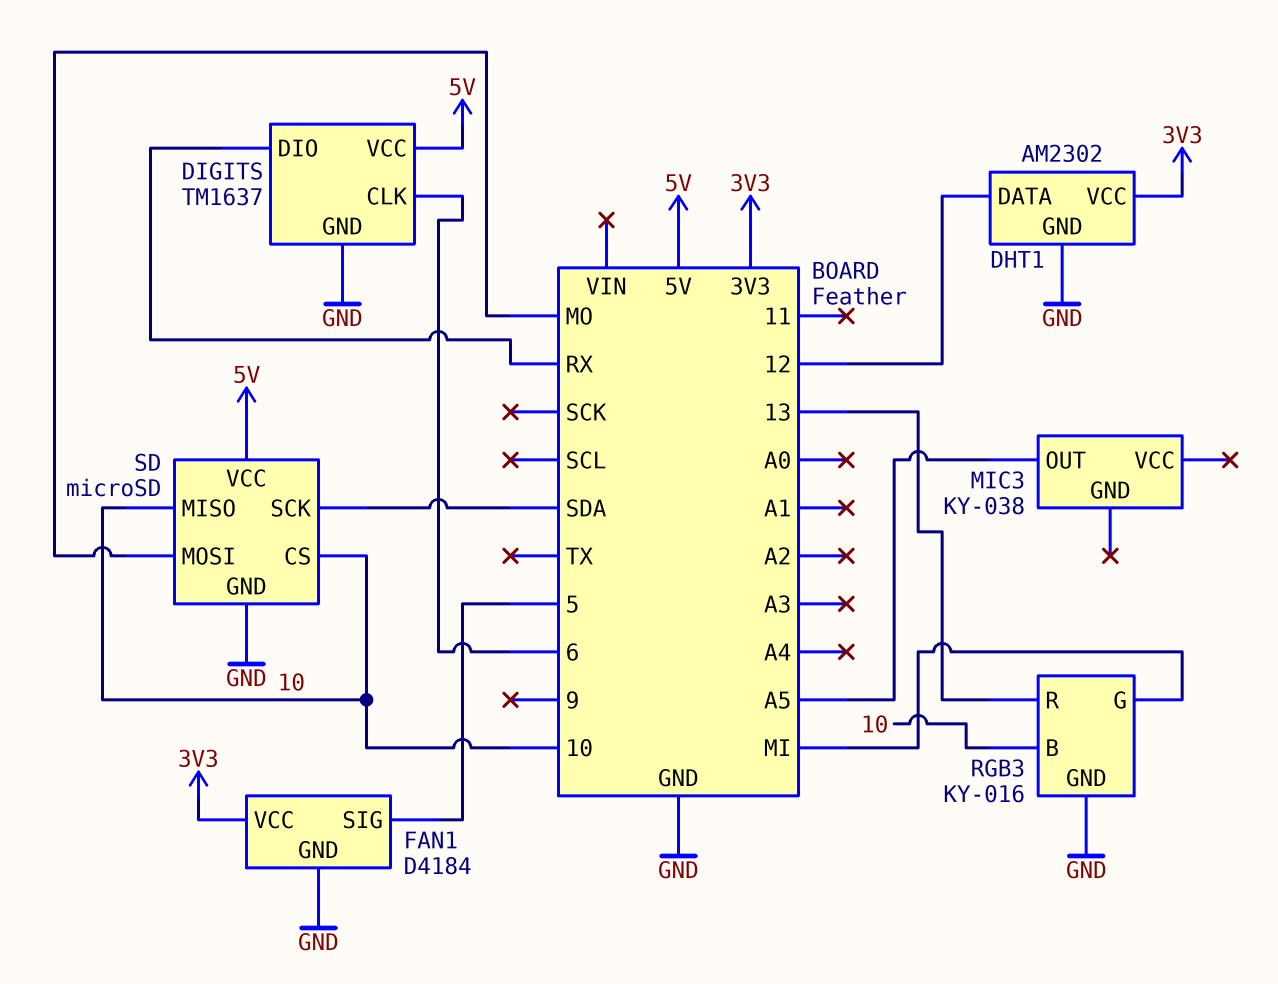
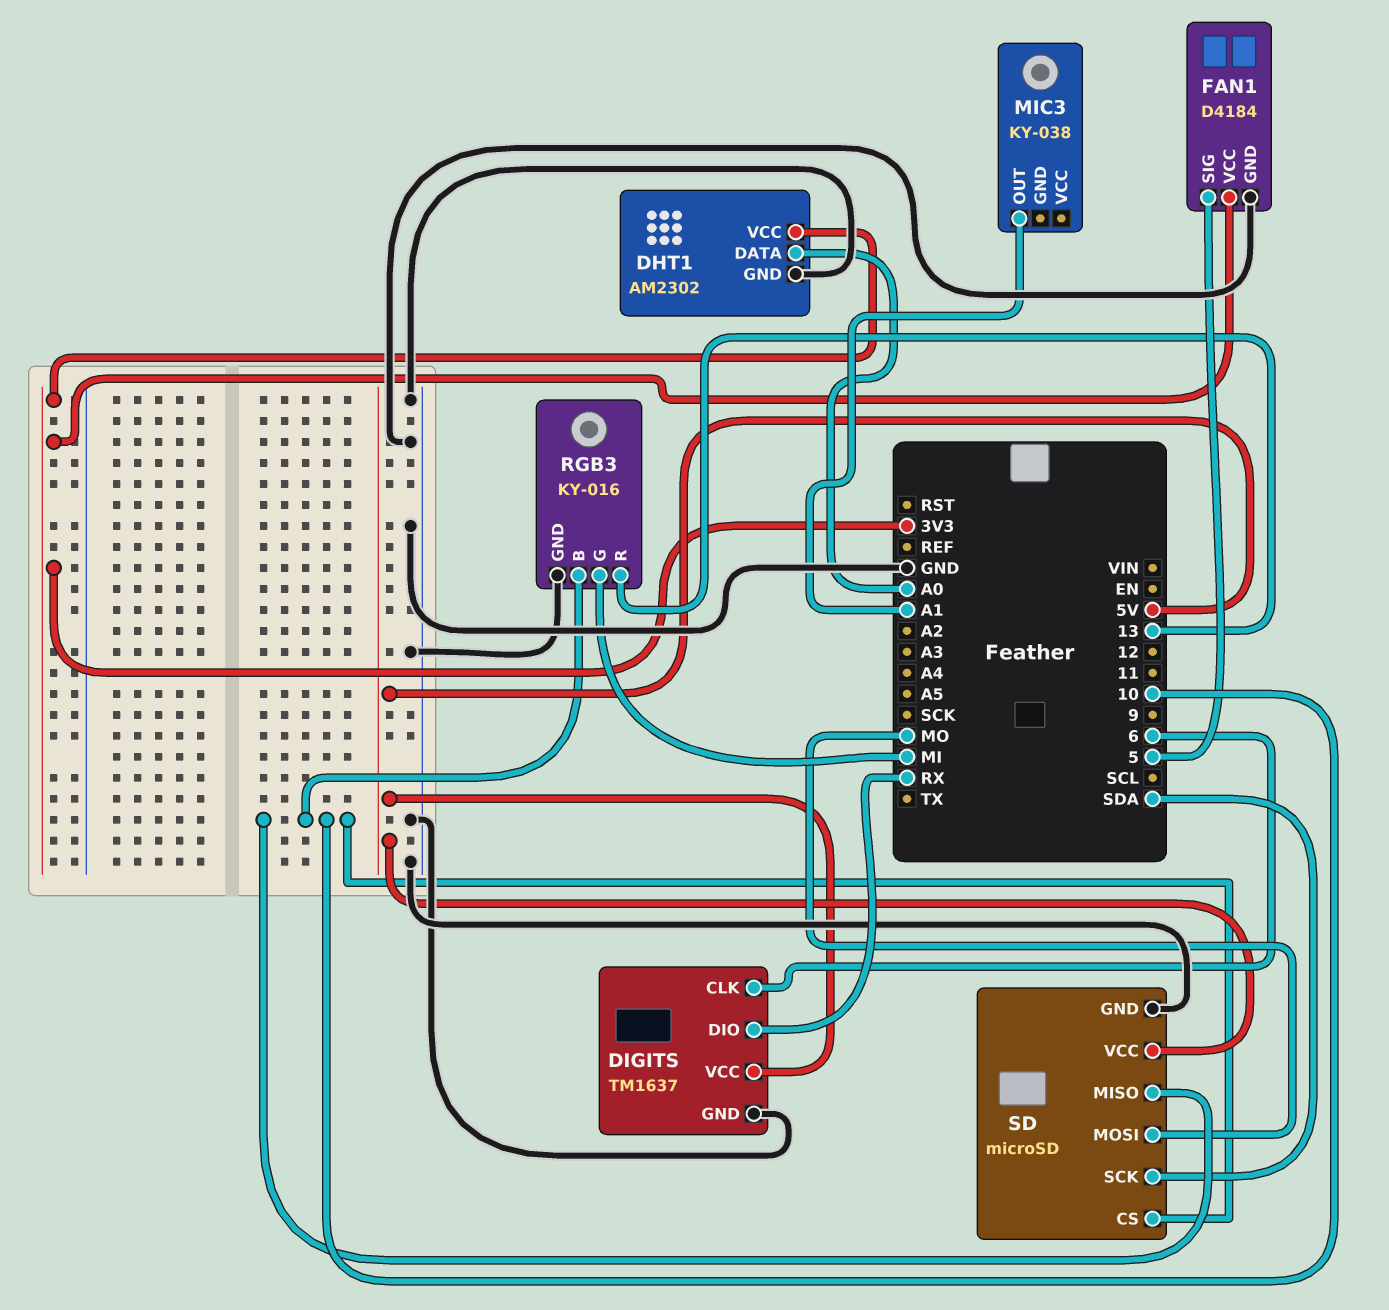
DHT1 pin DATA: 12 -> A0
MIC3 pin OUT: A5 -> A1

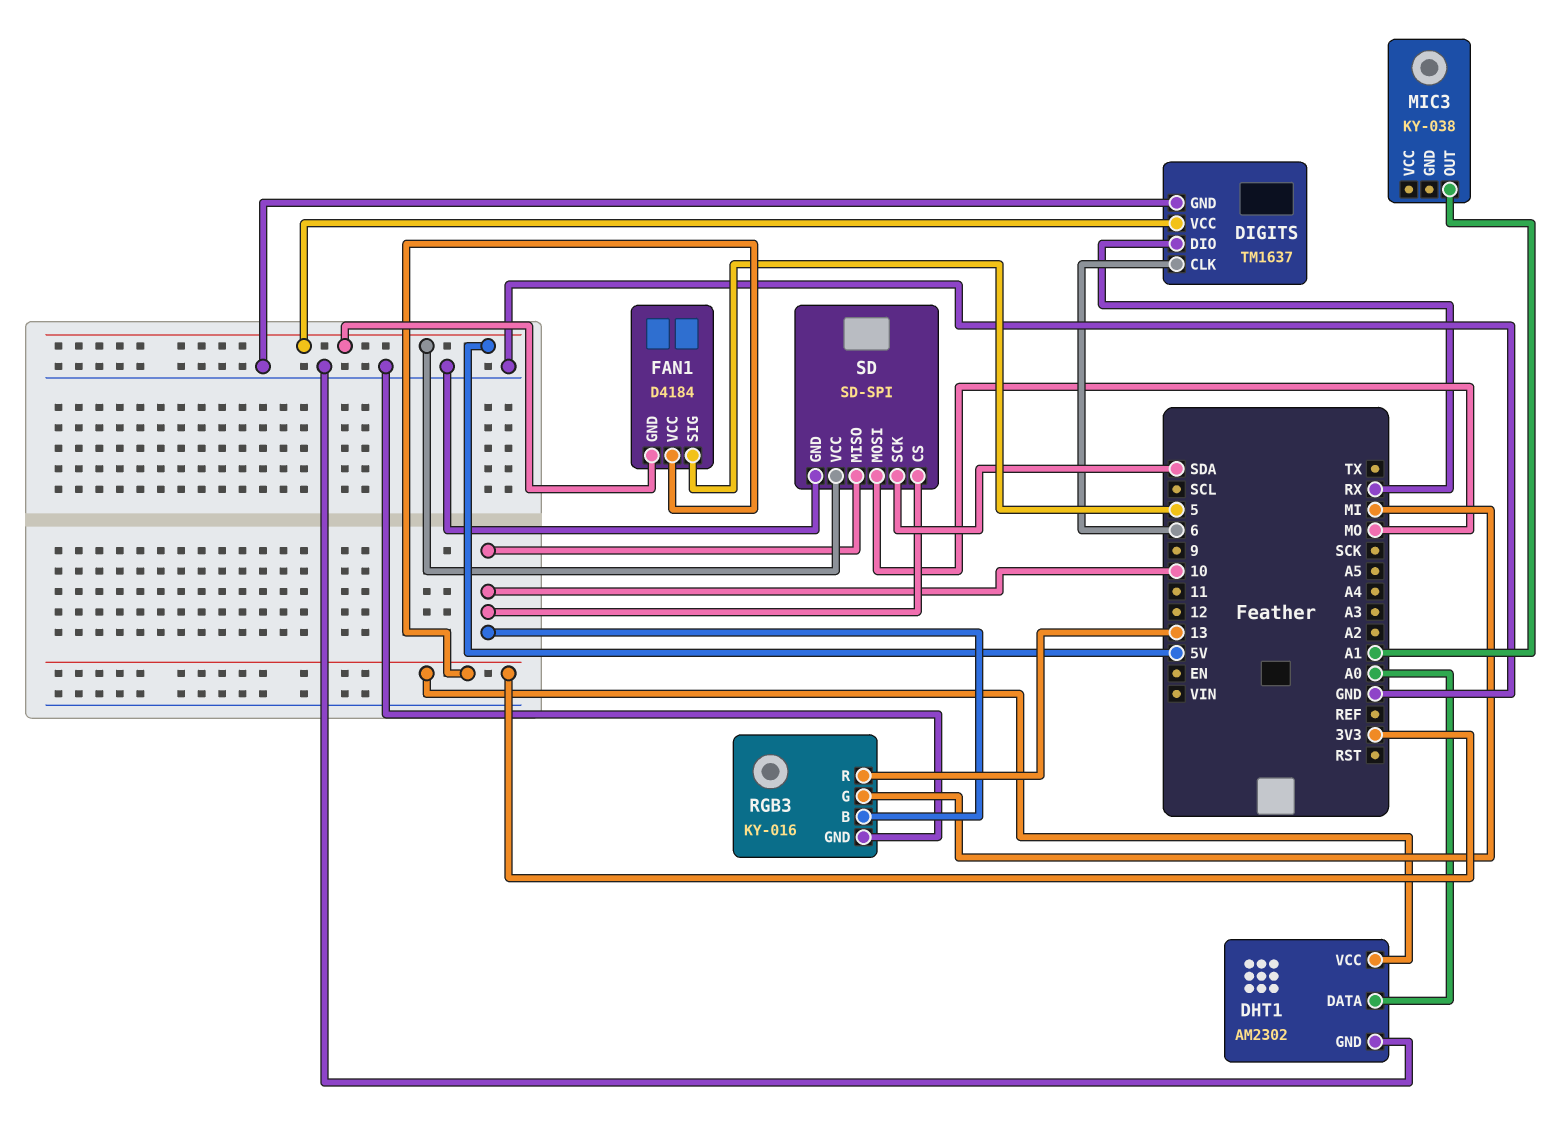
FAN1 pin GND: GND -> 5V
SD: microSD -> SD-SPI

